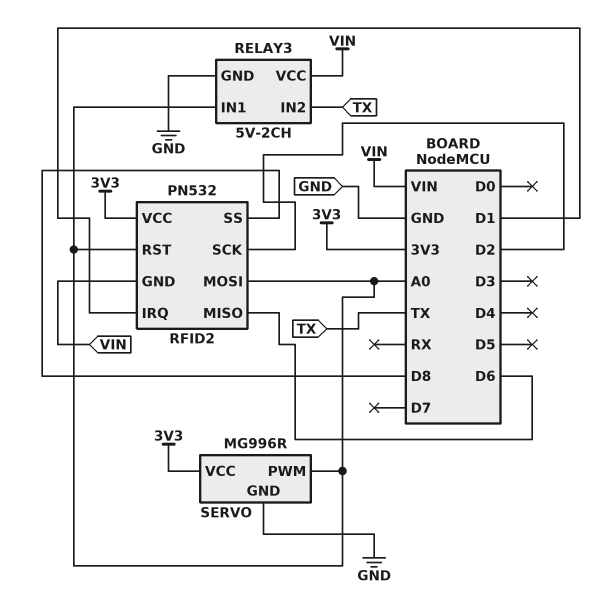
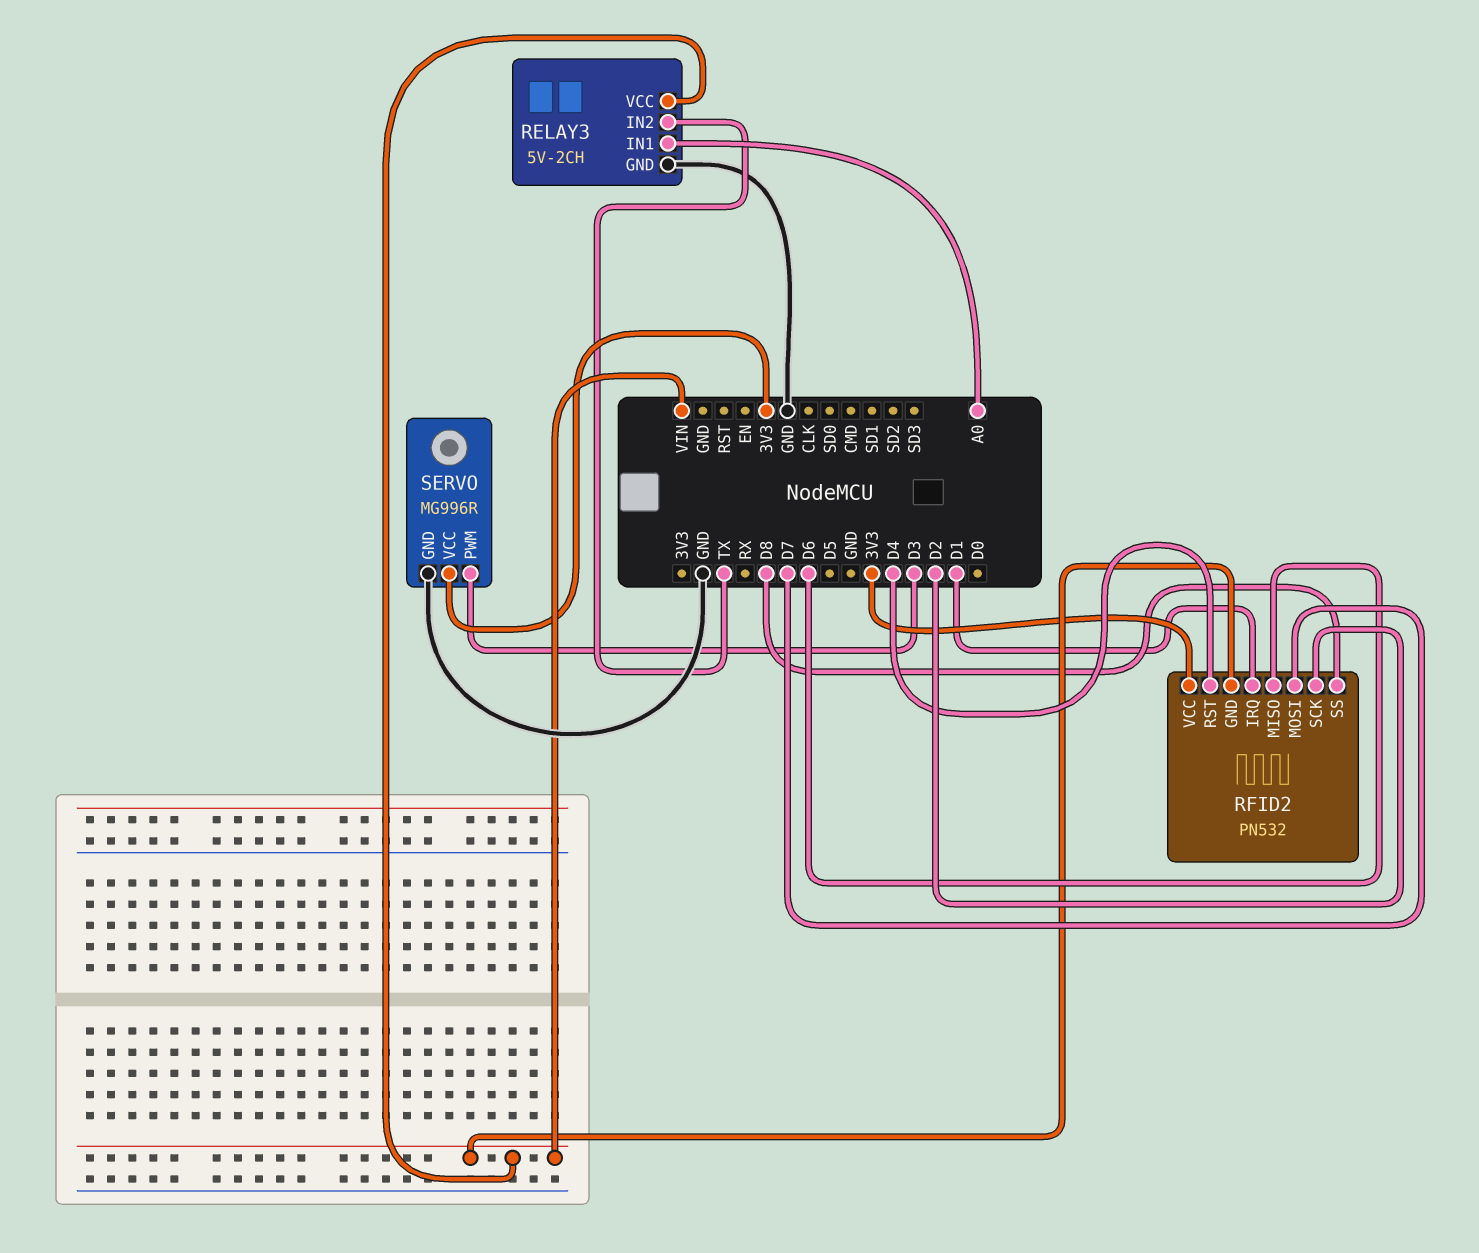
RFID2 pin MOSI: A0 -> D7
RFID2 pin RST: A0 -> D4
SERVO pin PWM: A0 -> D3

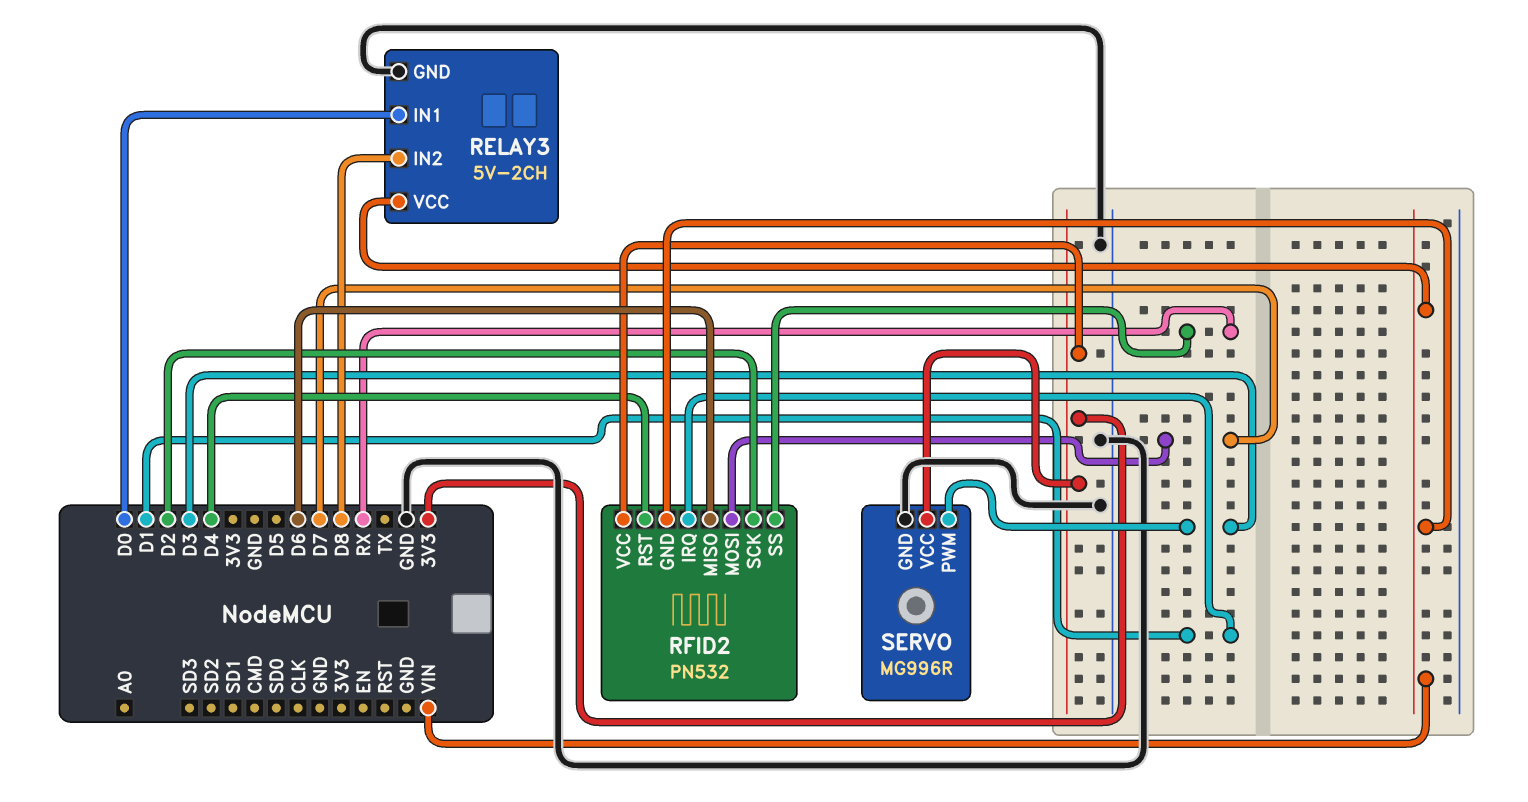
RELAY3 pin IN1: A0 -> D0
RELAY3 pin IN2: TX -> D8
RFID2 pin SS: D8 -> RX

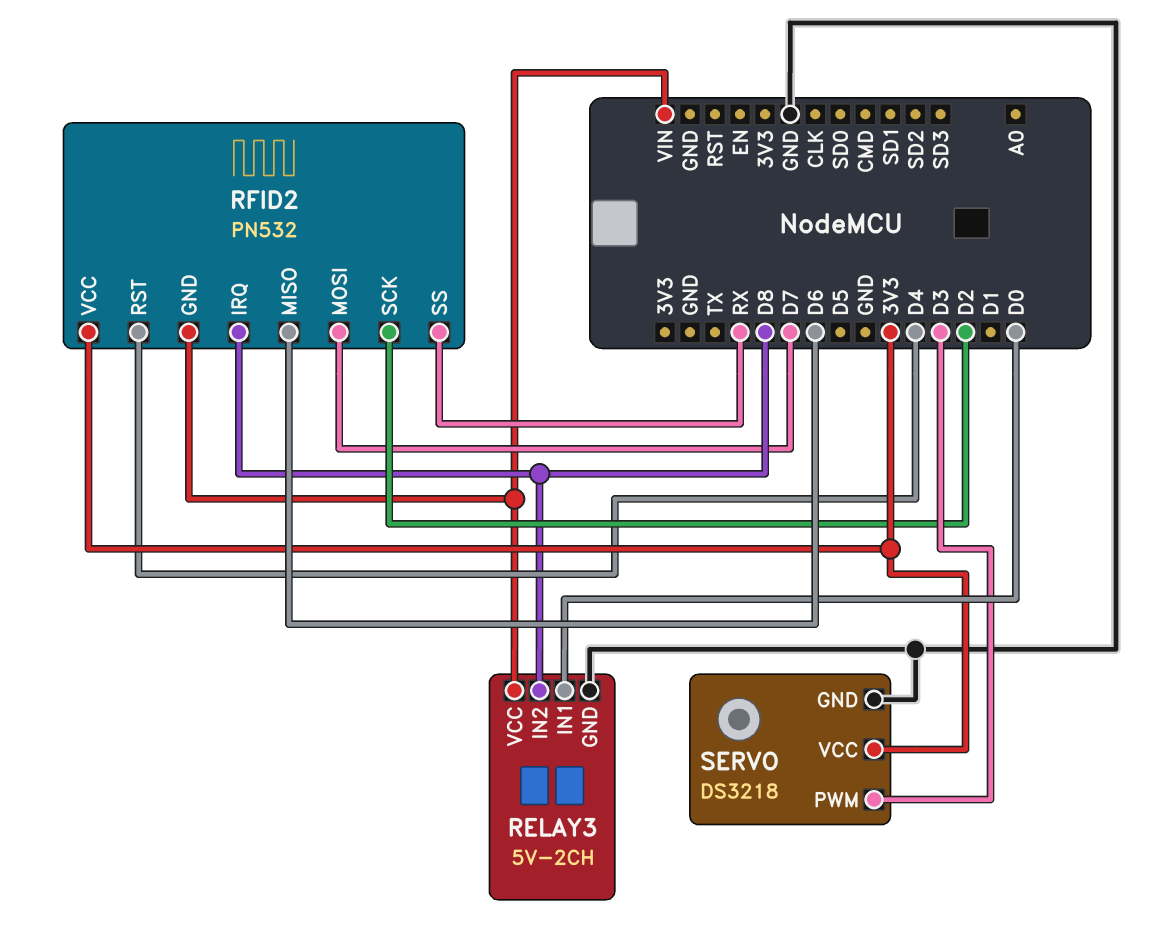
RFID2 pin IRQ: D1 -> D8
SERVO: MG996R -> DS3218

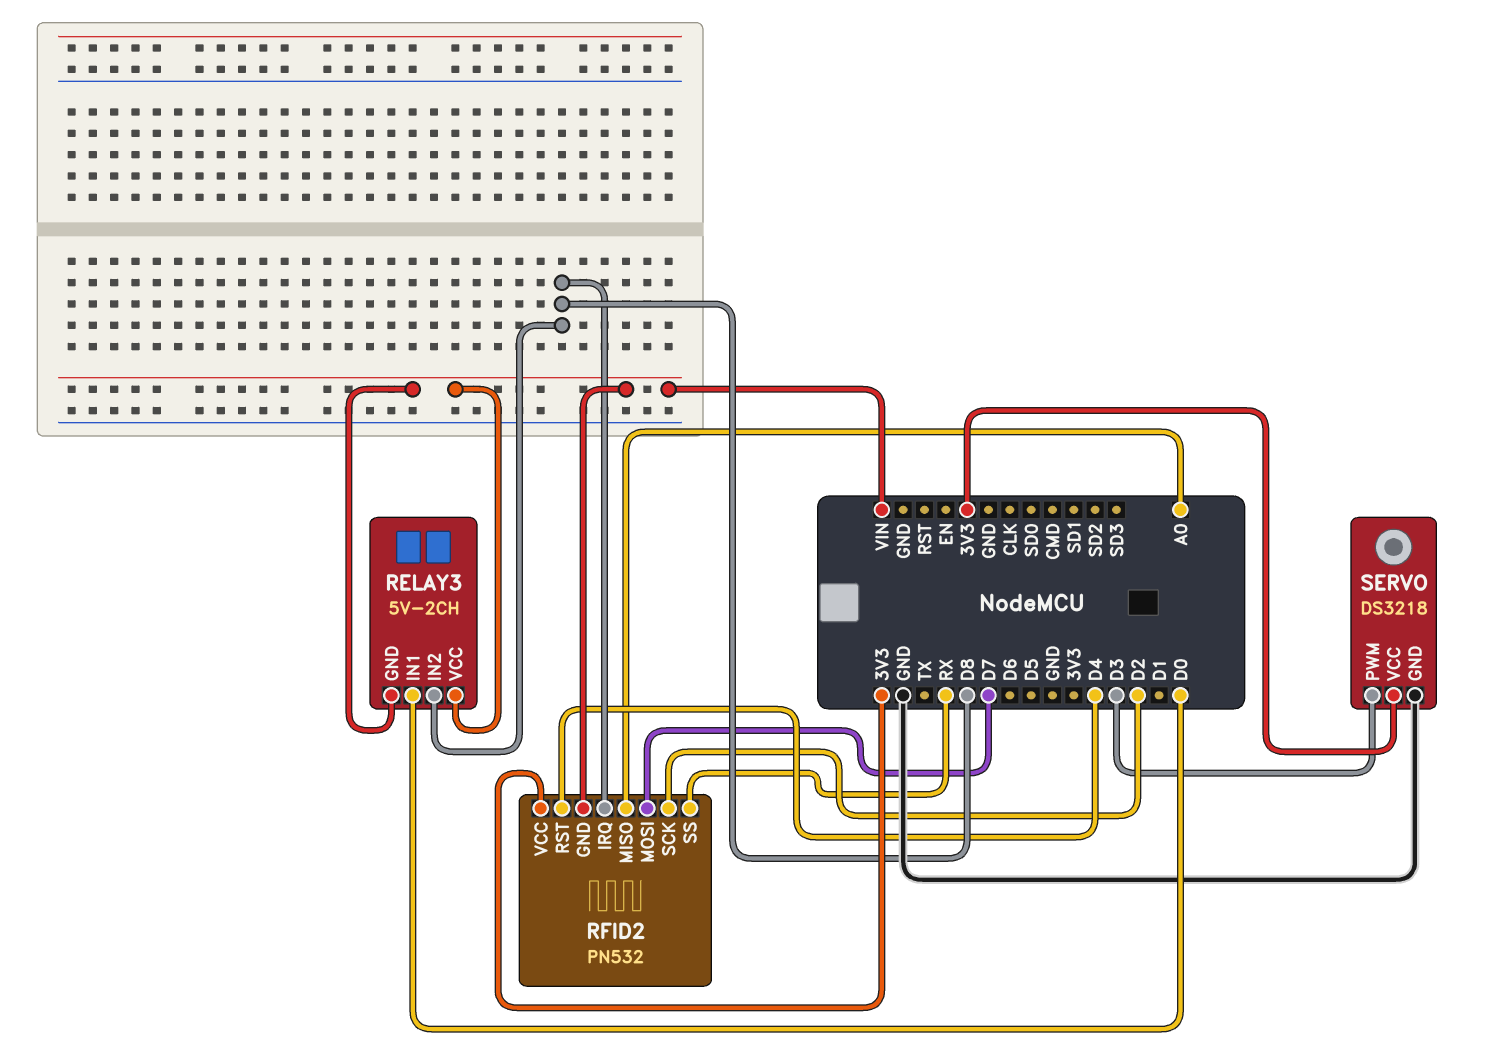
RELAY3 pin GND: GND -> VIN
RFID2 pin MISO: D6 -> A0

